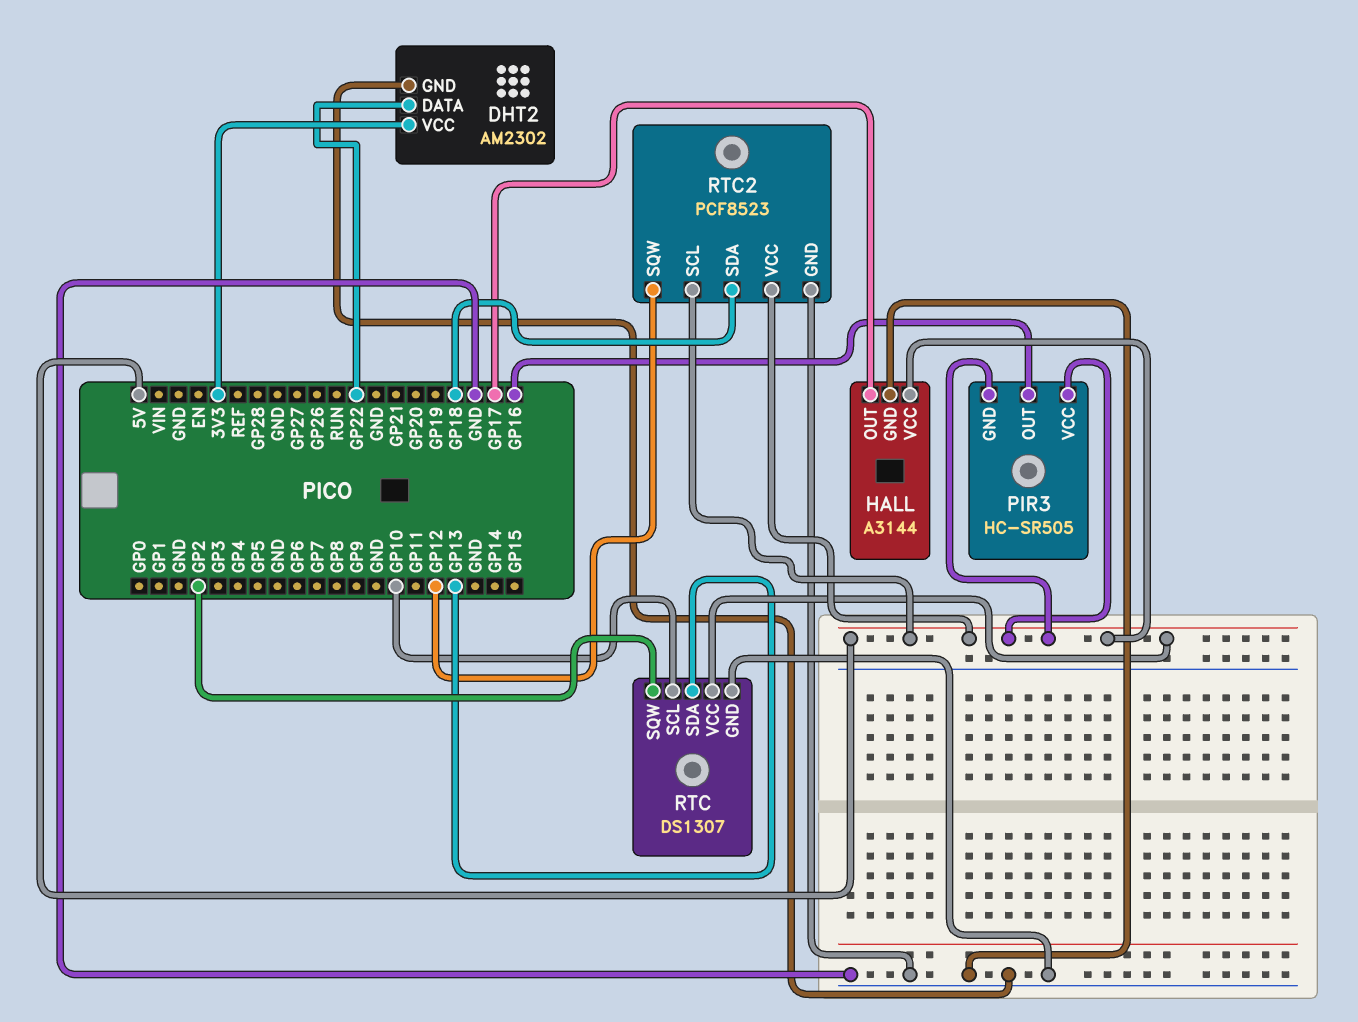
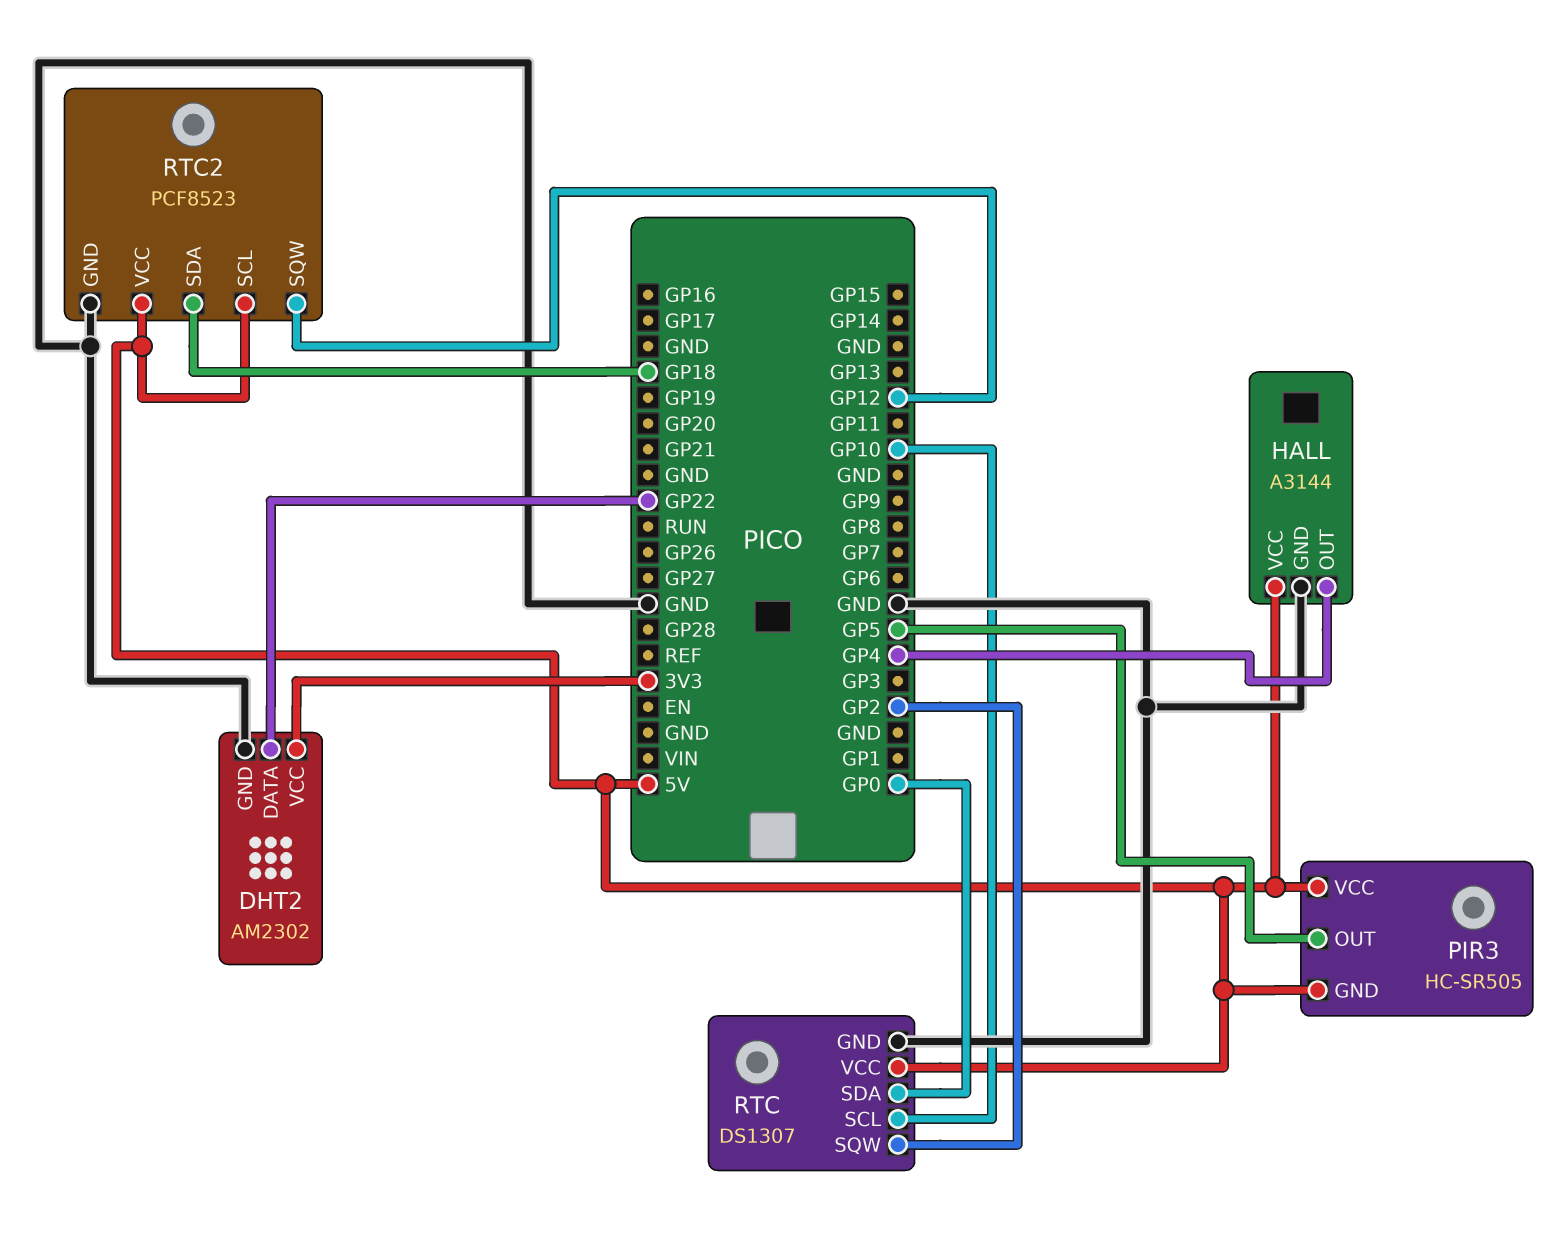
HALL pin OUT: GP17 -> GP4
PIR3 pin OUT: GP16 -> GP5
RTC pin SDA: GP13 -> GP0

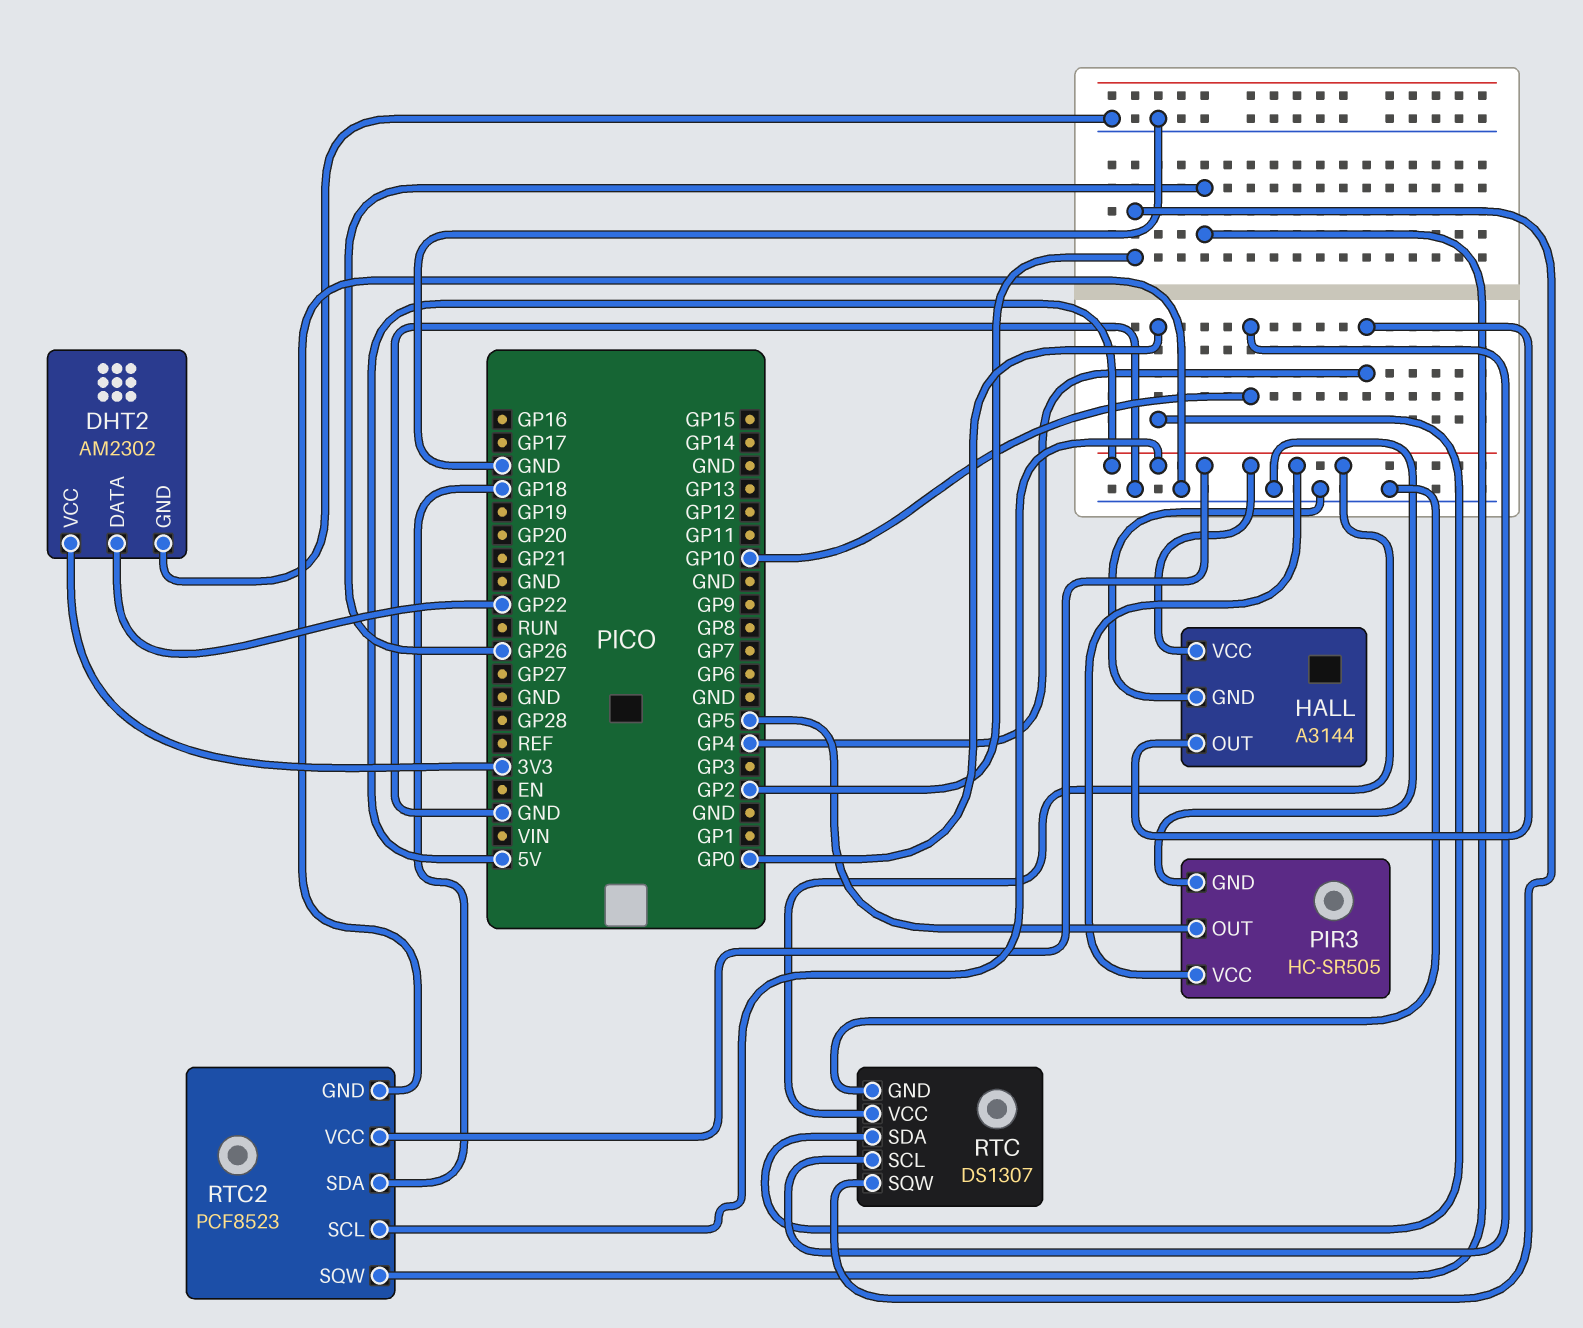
PIR3 pin GND: 5V -> GND
RTC2 pin SQW: GP12 -> GP26

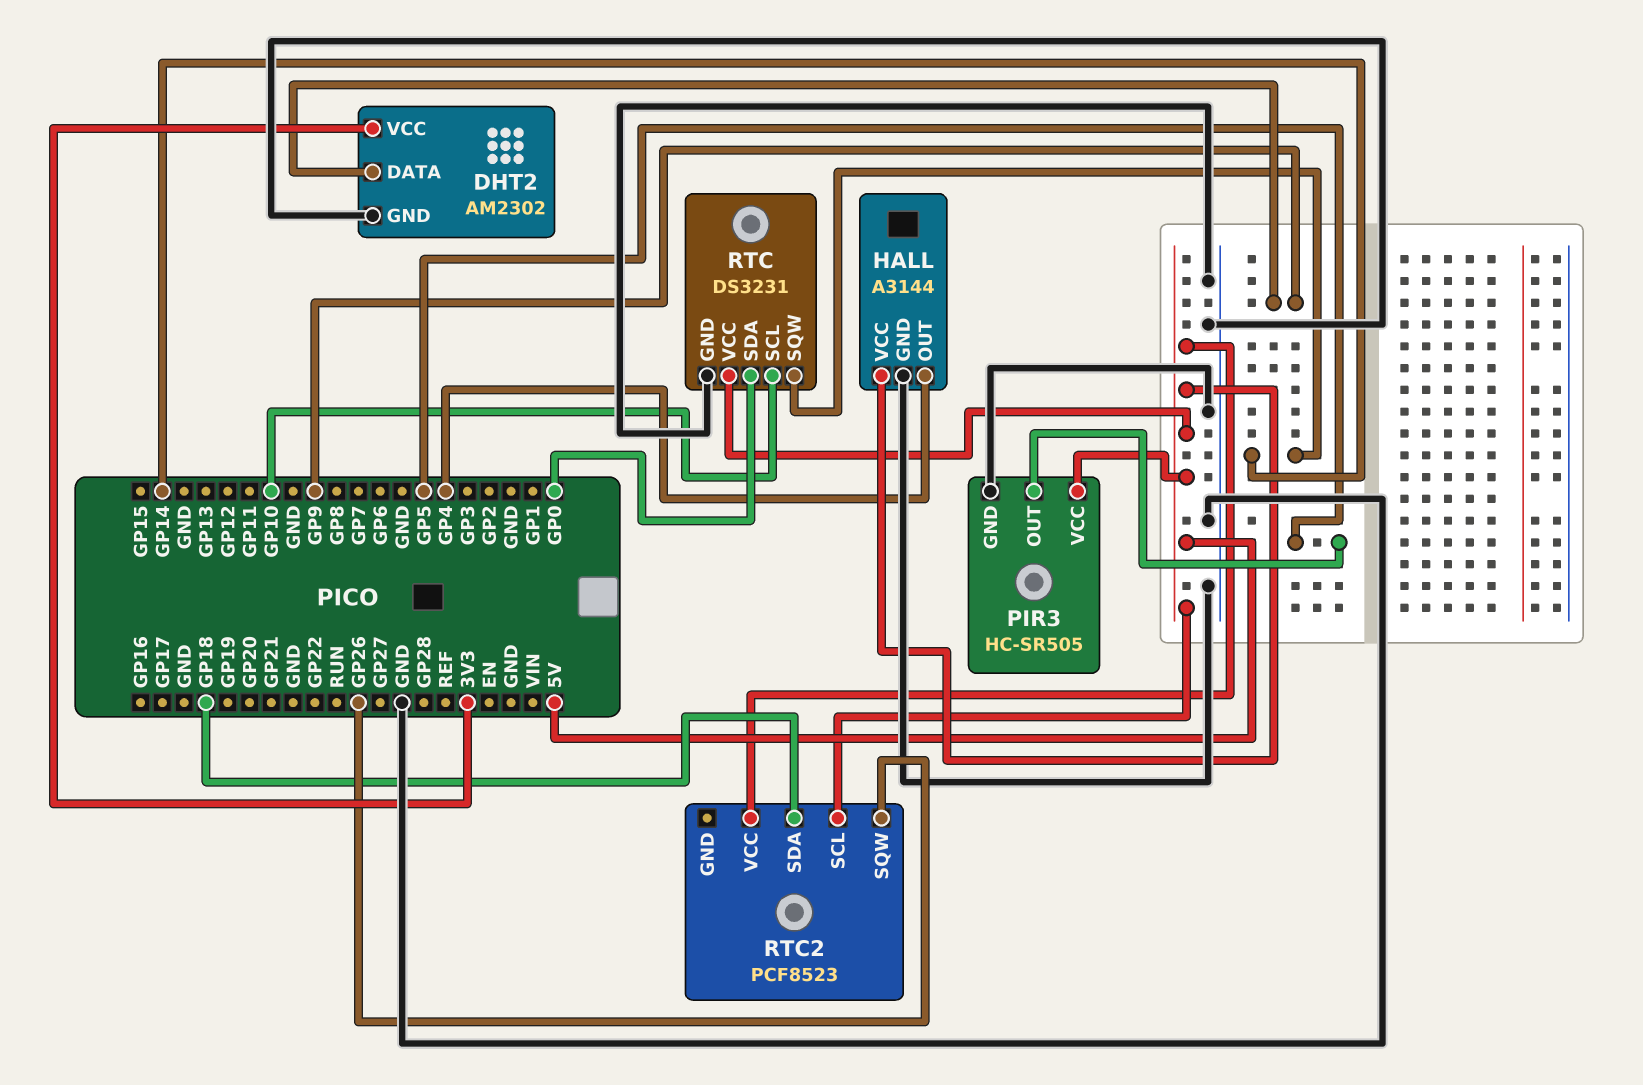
DHT2 pin DATA: GP22 -> GP9
RTC: DS1307 -> DS3231
RTC pin SQW: GP2 -> GP14
RTC2 pin GND: GND -> none

